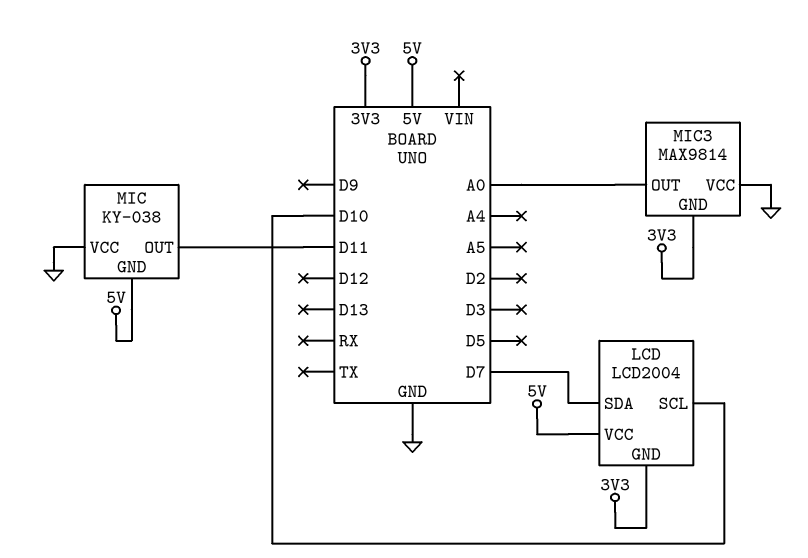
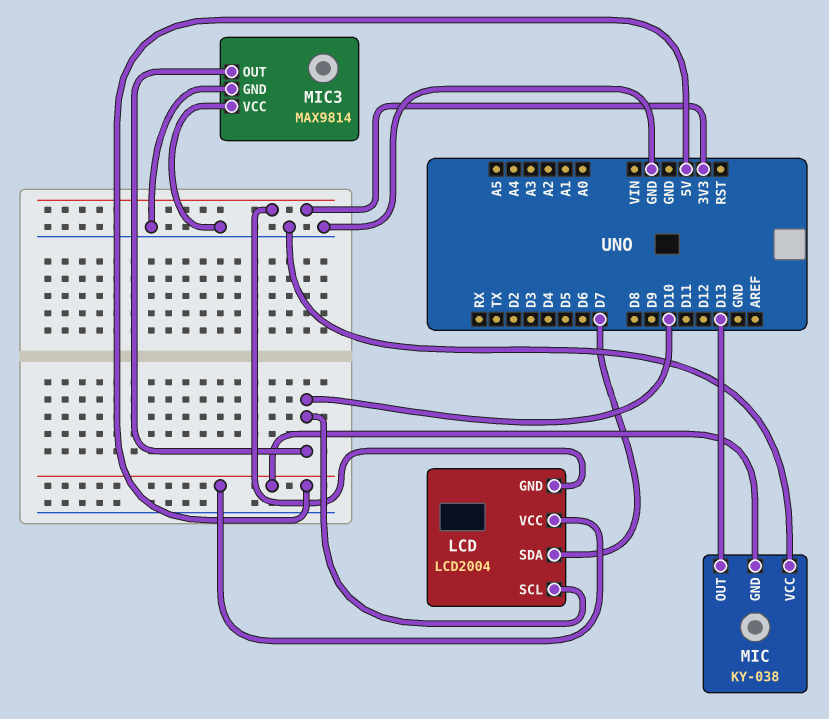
MIC pin OUT: D11 -> D13
MIC3 pin GND: 3V3 -> GND
MIC3 pin OUT: A0 -> D10

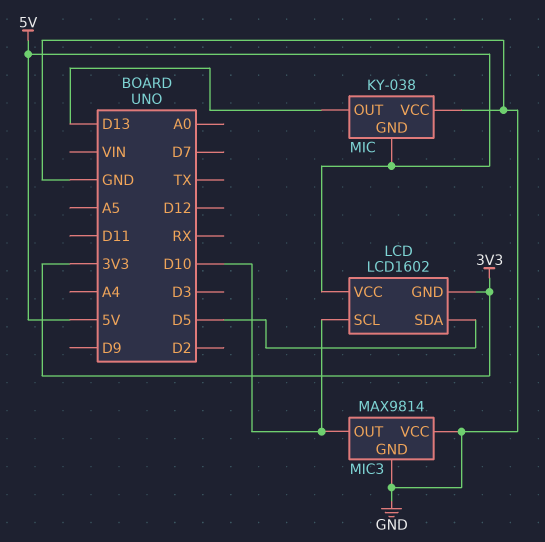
LCD: LCD2004 -> LCD1602
LCD pin SDA: D7 -> D5

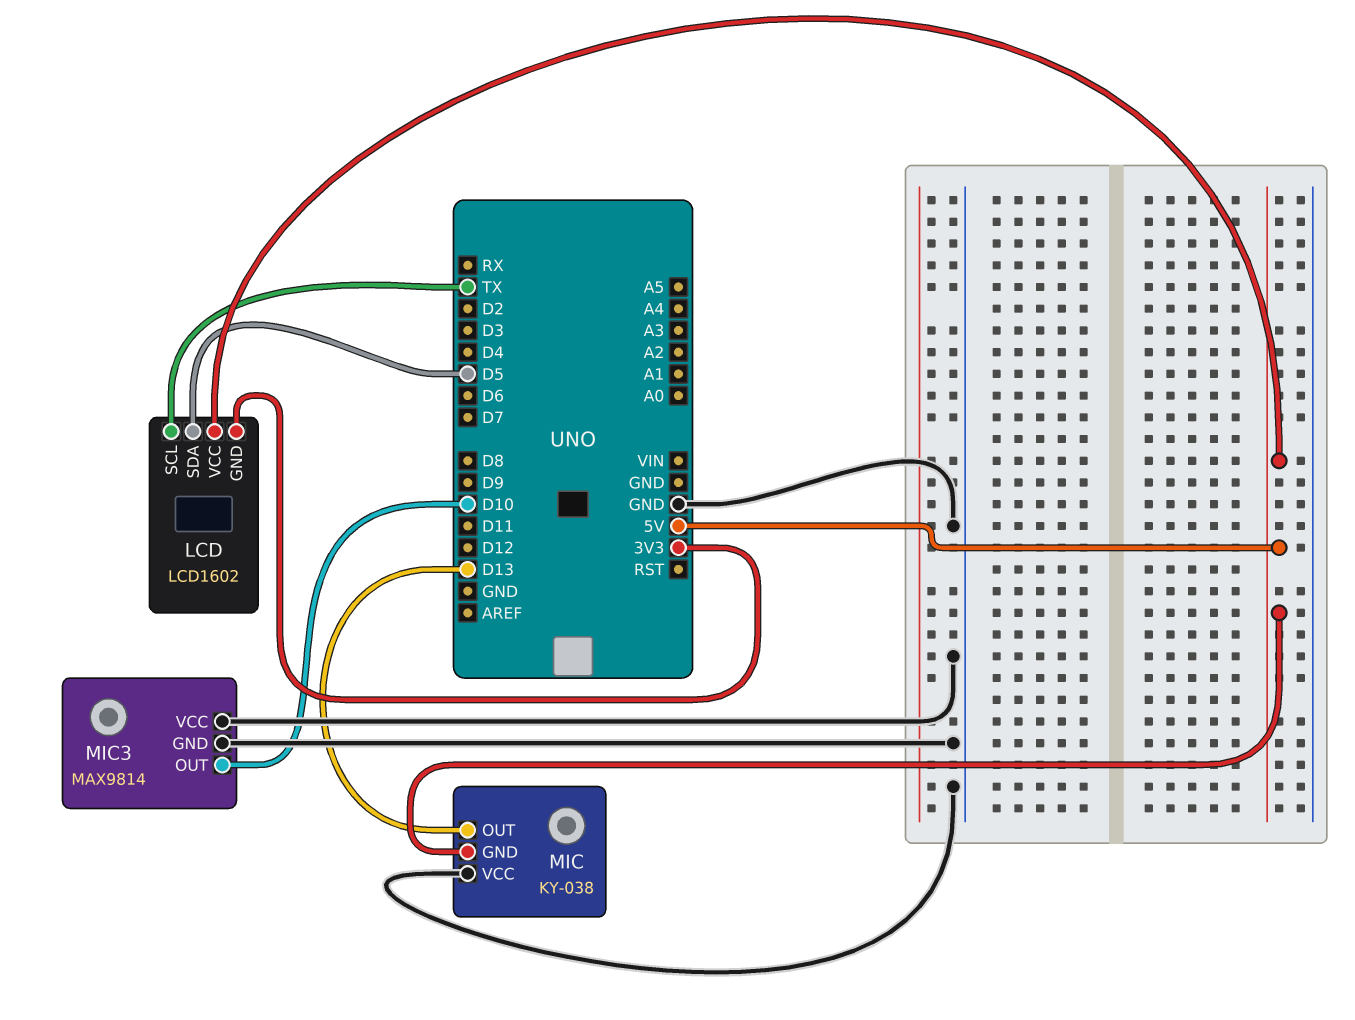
LCD pin SCL: D10 -> TX

